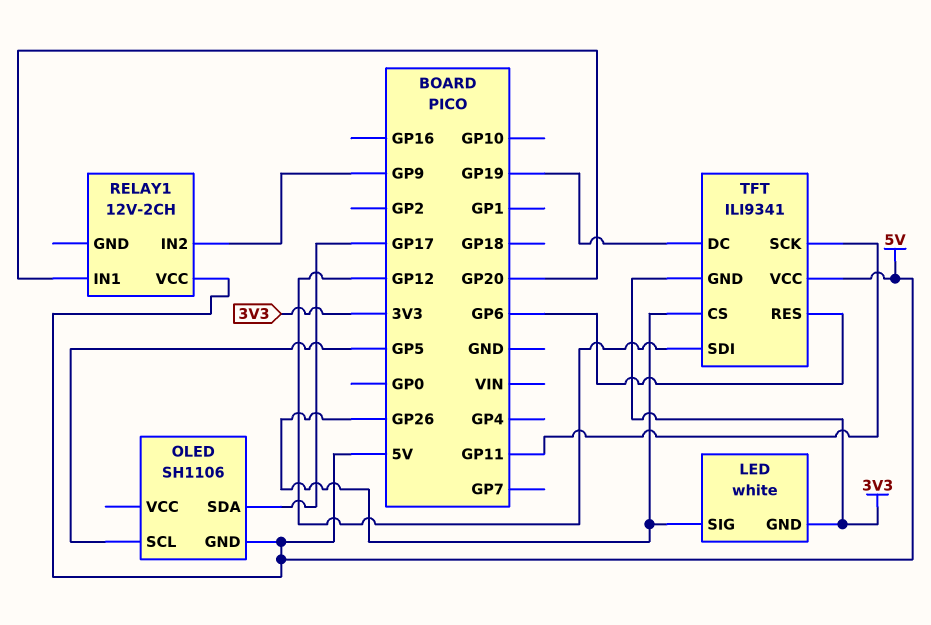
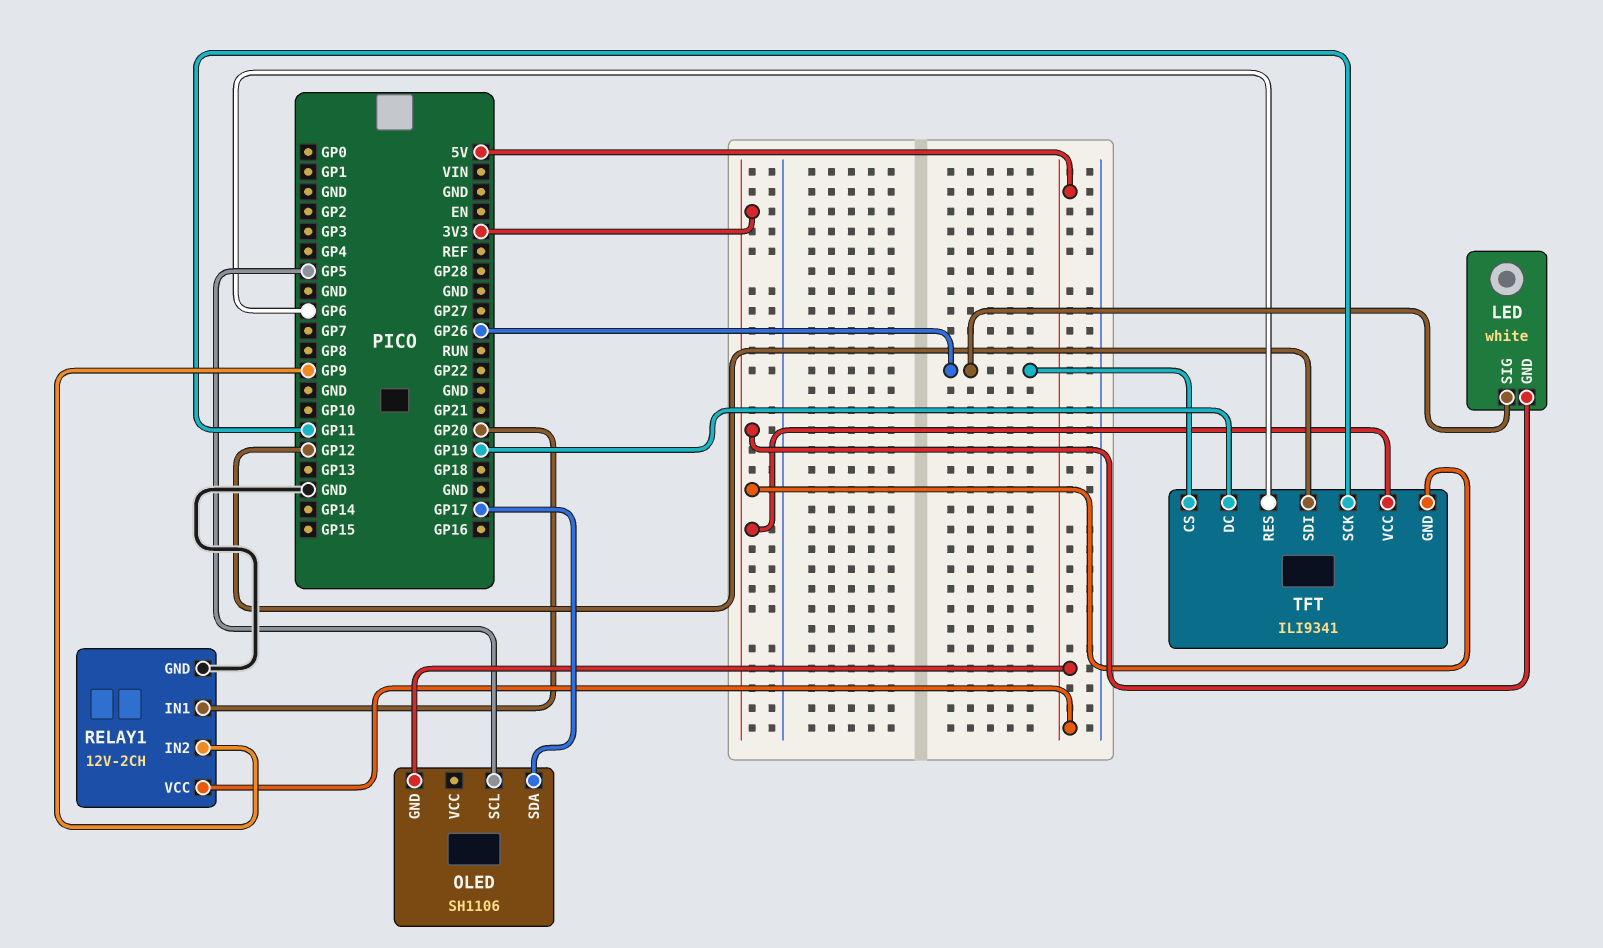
RELAY1 pin GND: none -> GND
TFT pin VCC: 5V -> 3V3

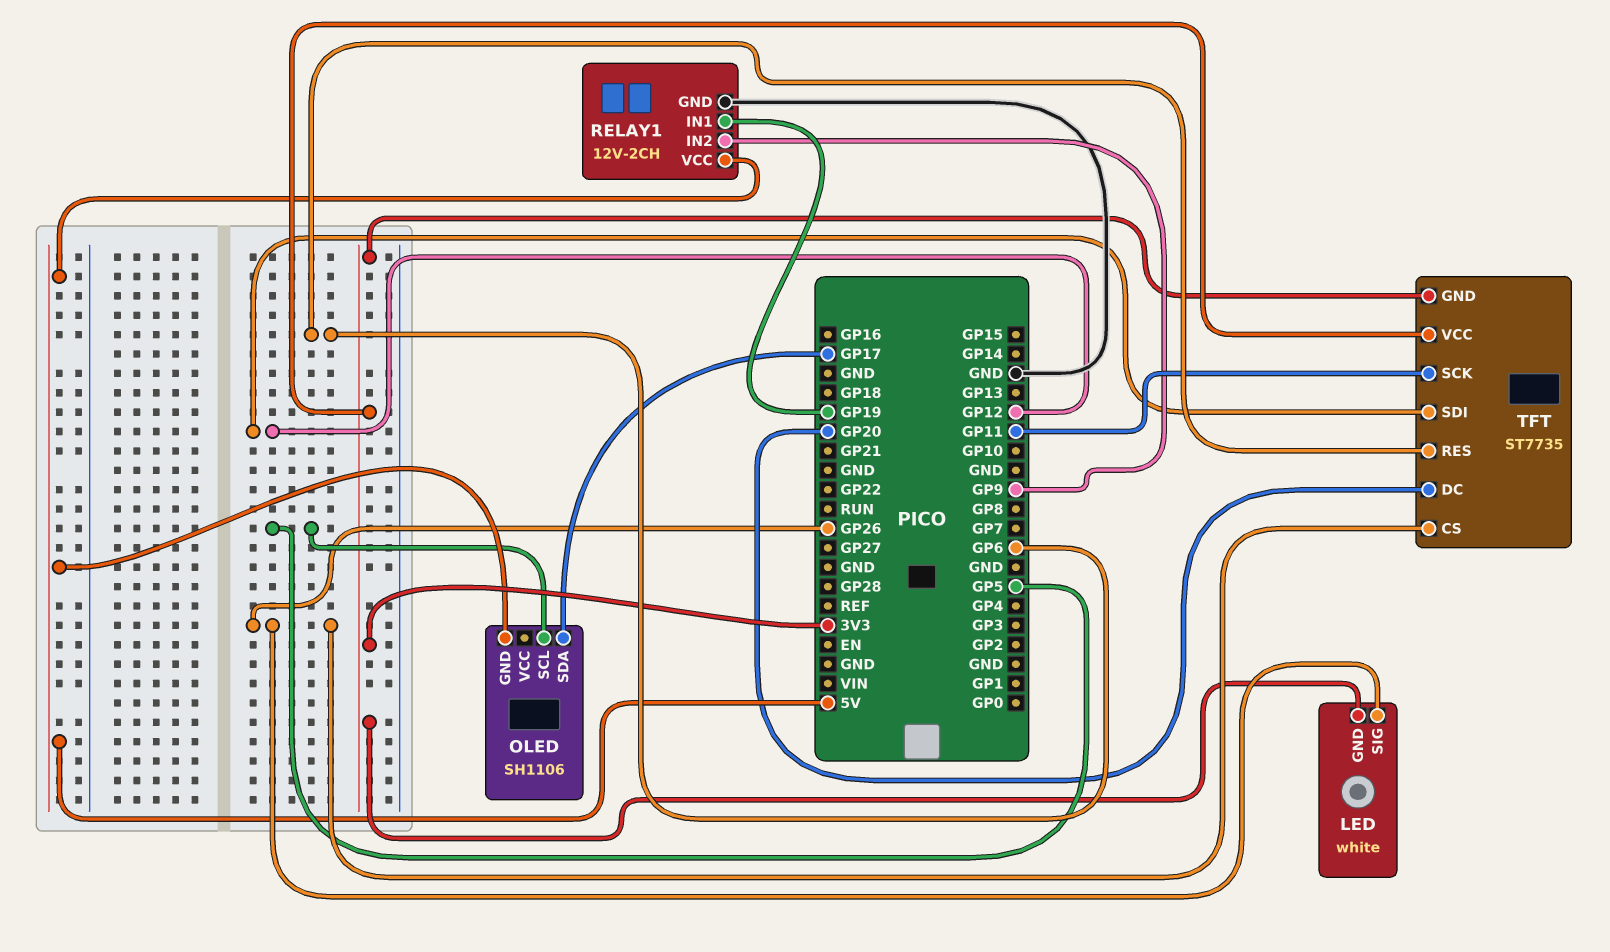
RELAY1 pin IN1: GP20 -> GP19
TFT: ILI9341 -> ST7735
TFT pin DC: GP19 -> GP20

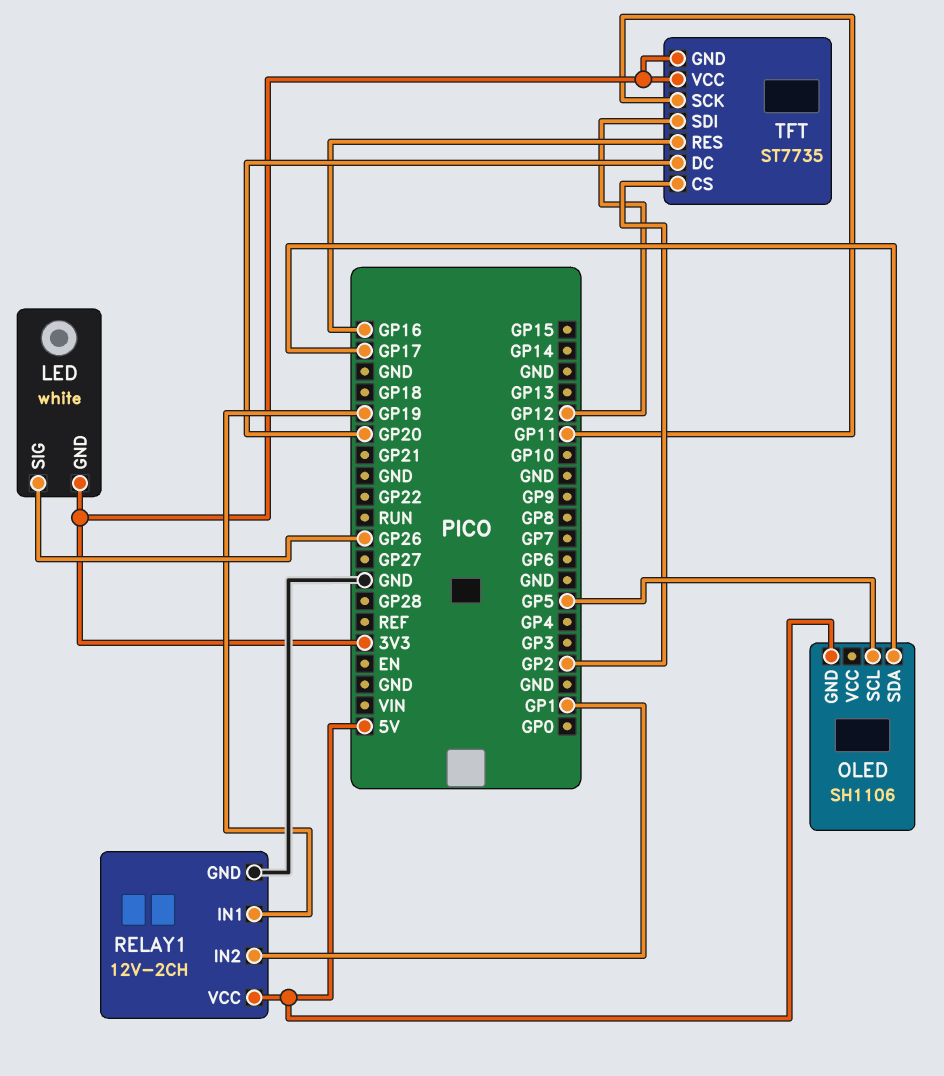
RELAY1 pin IN2: GP9 -> GP1
TFT pin CS: GP26 -> GP2
TFT pin RES: GP6 -> GP16

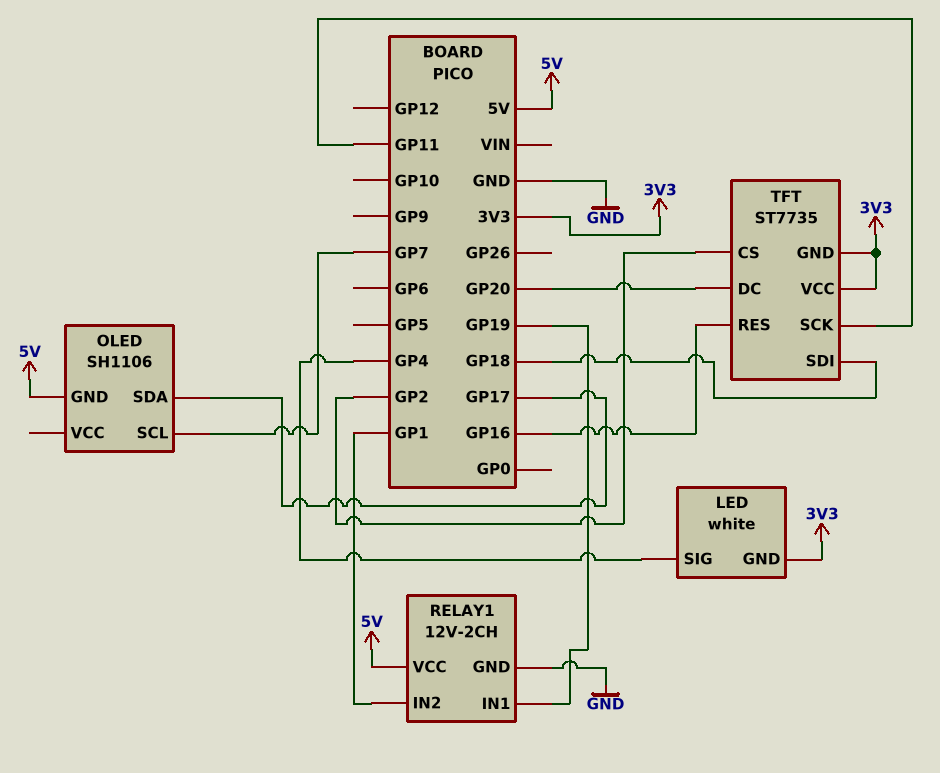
LED pin SIG: GP26 -> GP4
OLED pin SCL: GP5 -> GP7
TFT pin SDI: GP12 -> GP18

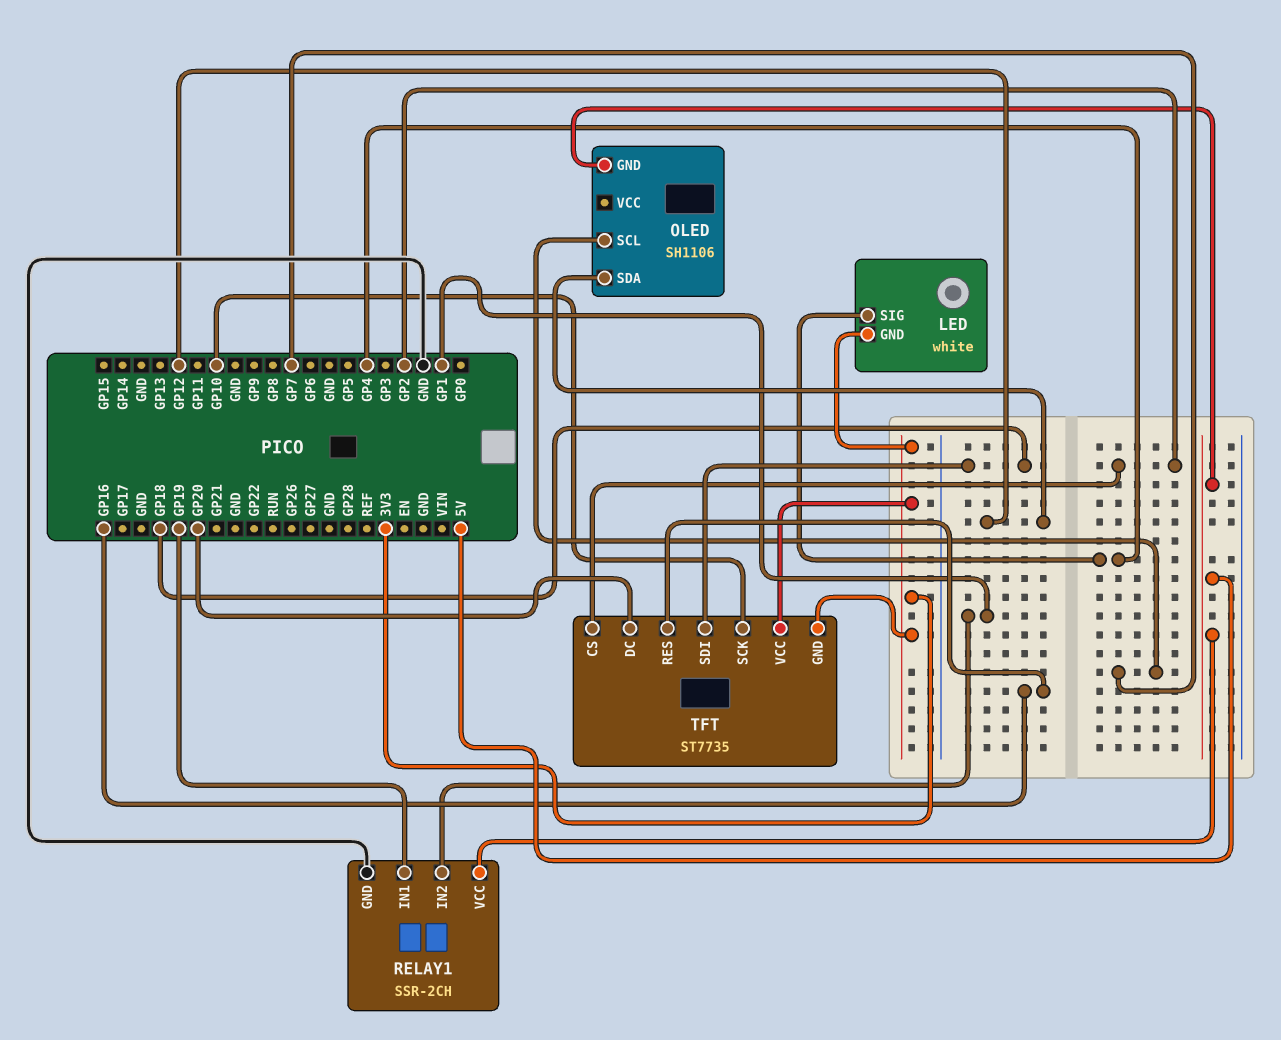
OLED pin SDA: GP17 -> GP12
RELAY1: 12V-2CH -> SSR-2CH
TFT pin SCK: GP11 -> GP10

